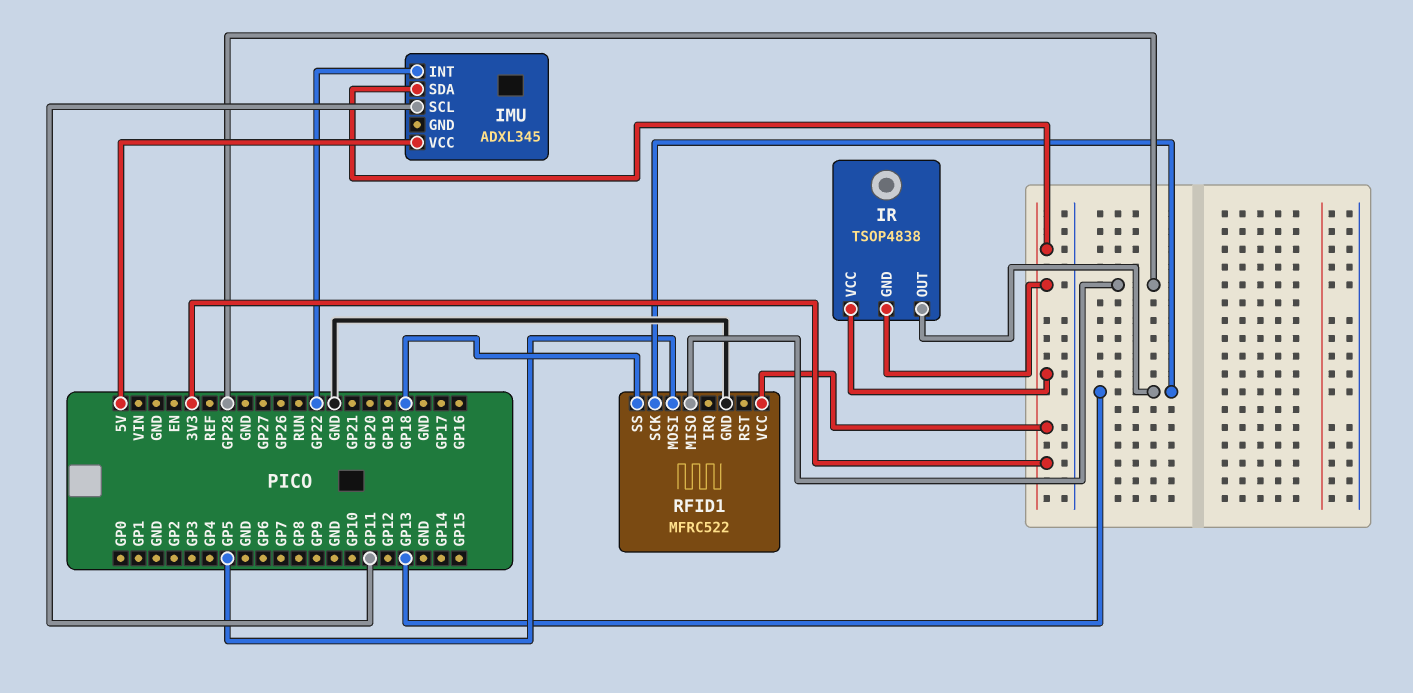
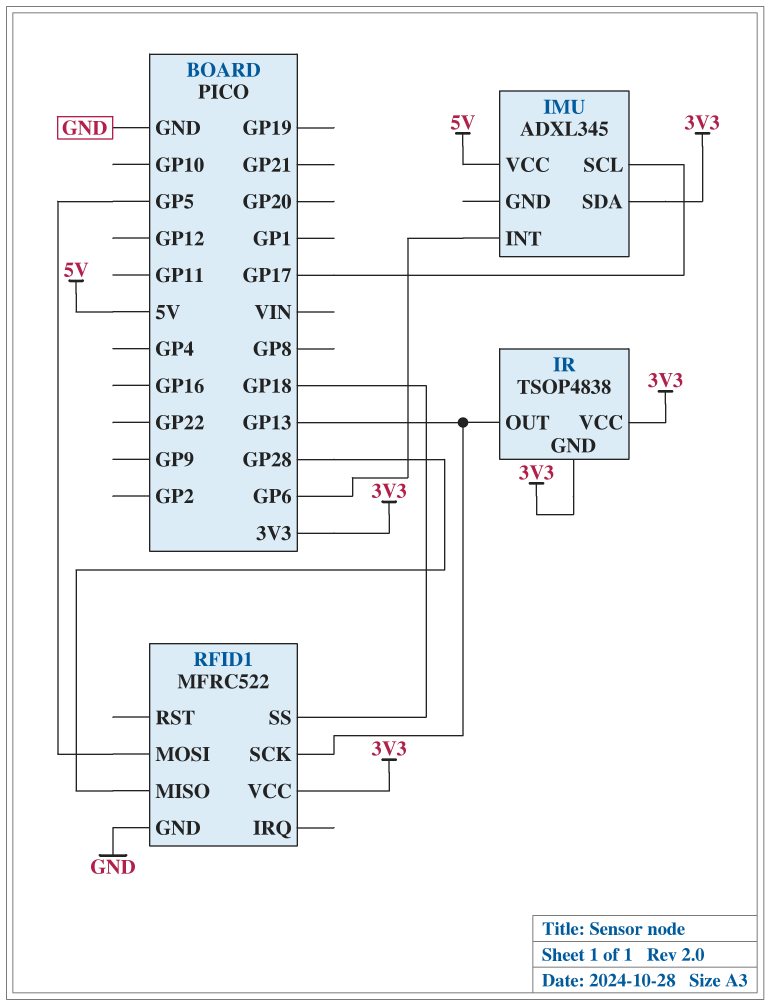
IMU pin INT: GP22 -> GP6
IMU pin SCL: GP11 -> GP17

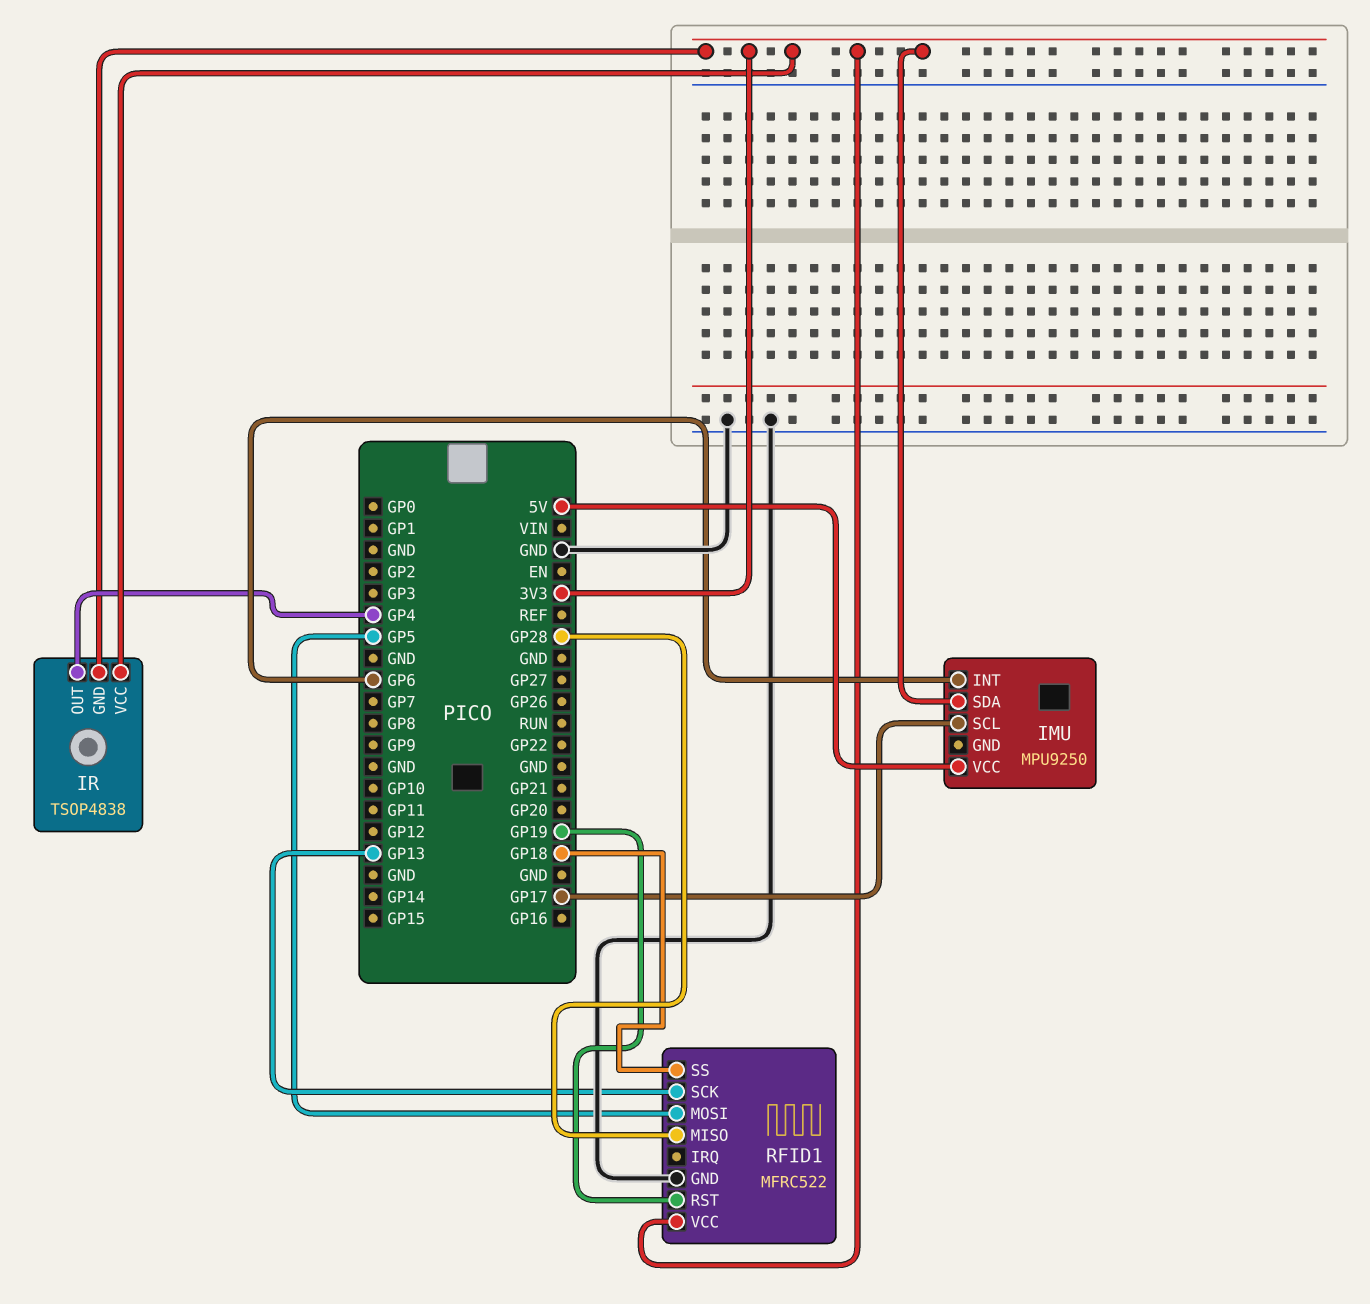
IMU: ADXL345 -> MPU9250
IR pin OUT: GP13 -> GP4
RFID1 pin RST: none -> GP19

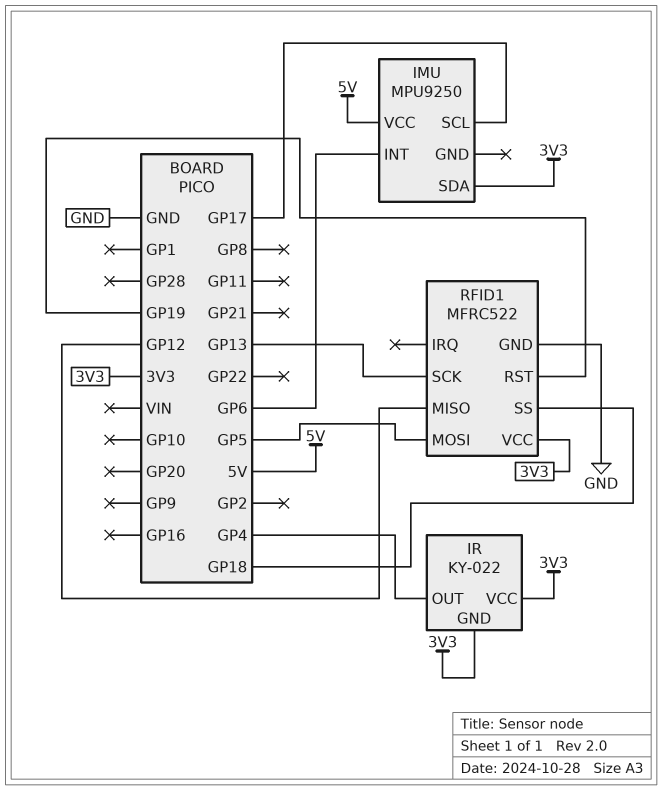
IR: TSOP4838 -> KY-022
RFID1 pin MISO: GP28 -> GP12

